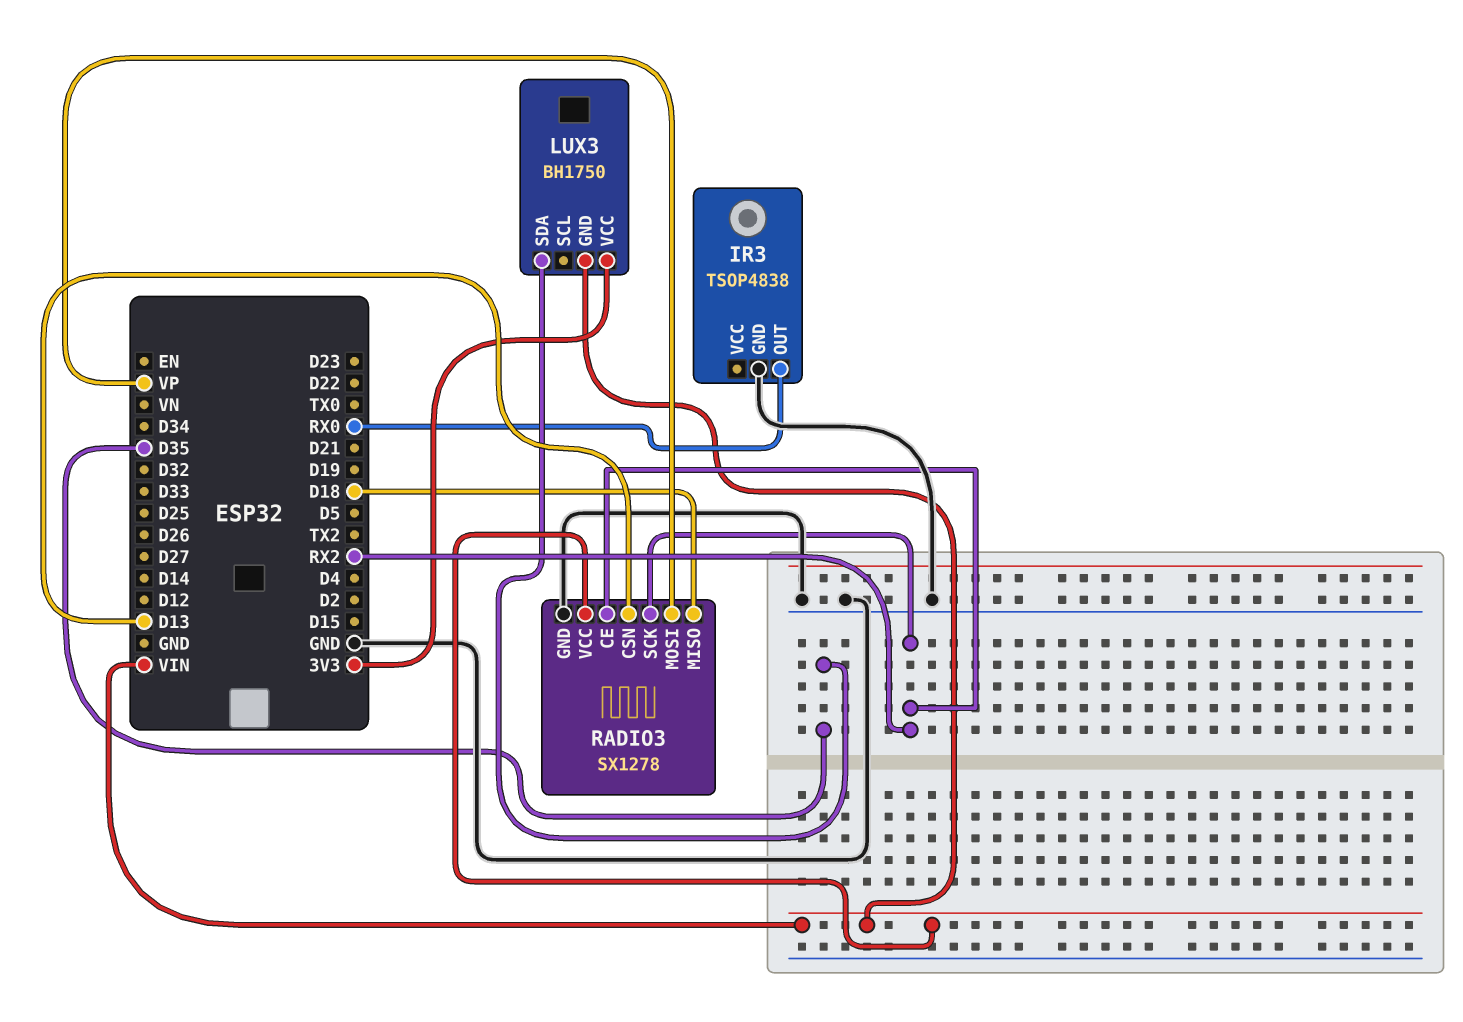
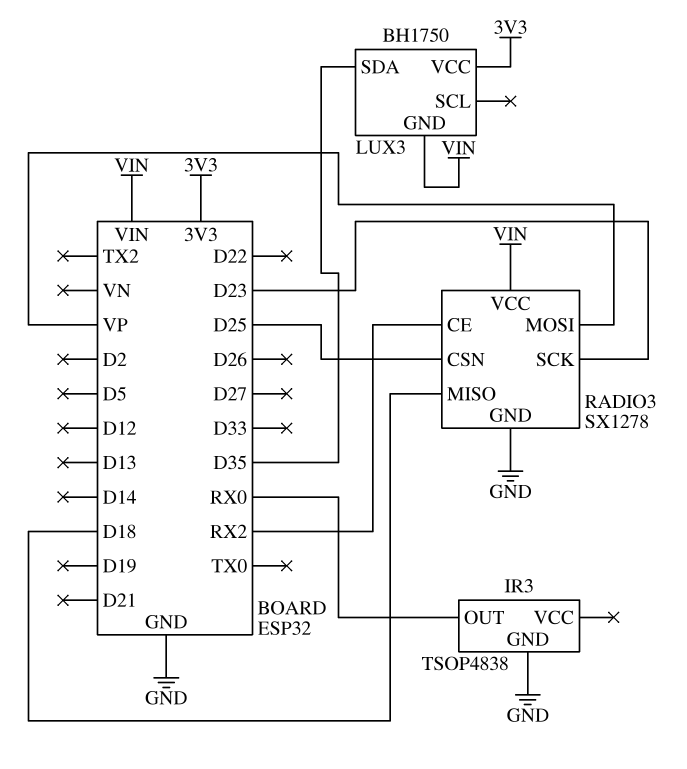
RADIO3 pin CSN: D13 -> D25
RADIO3 pin SCK: RX2 -> D23

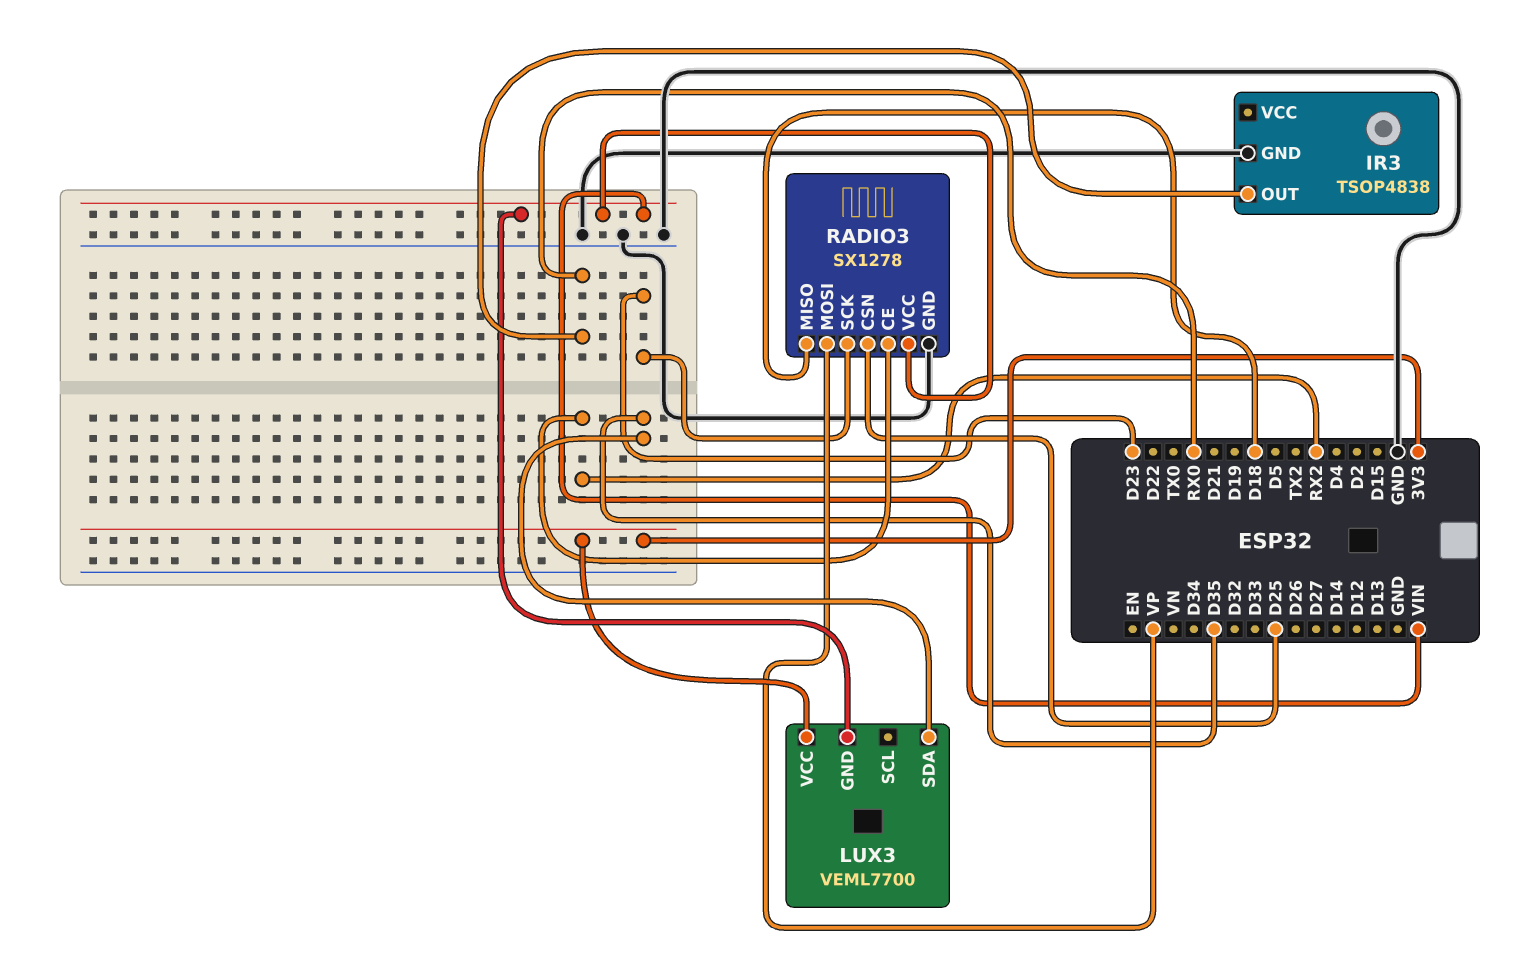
LUX3: BH1750 -> VEML7700

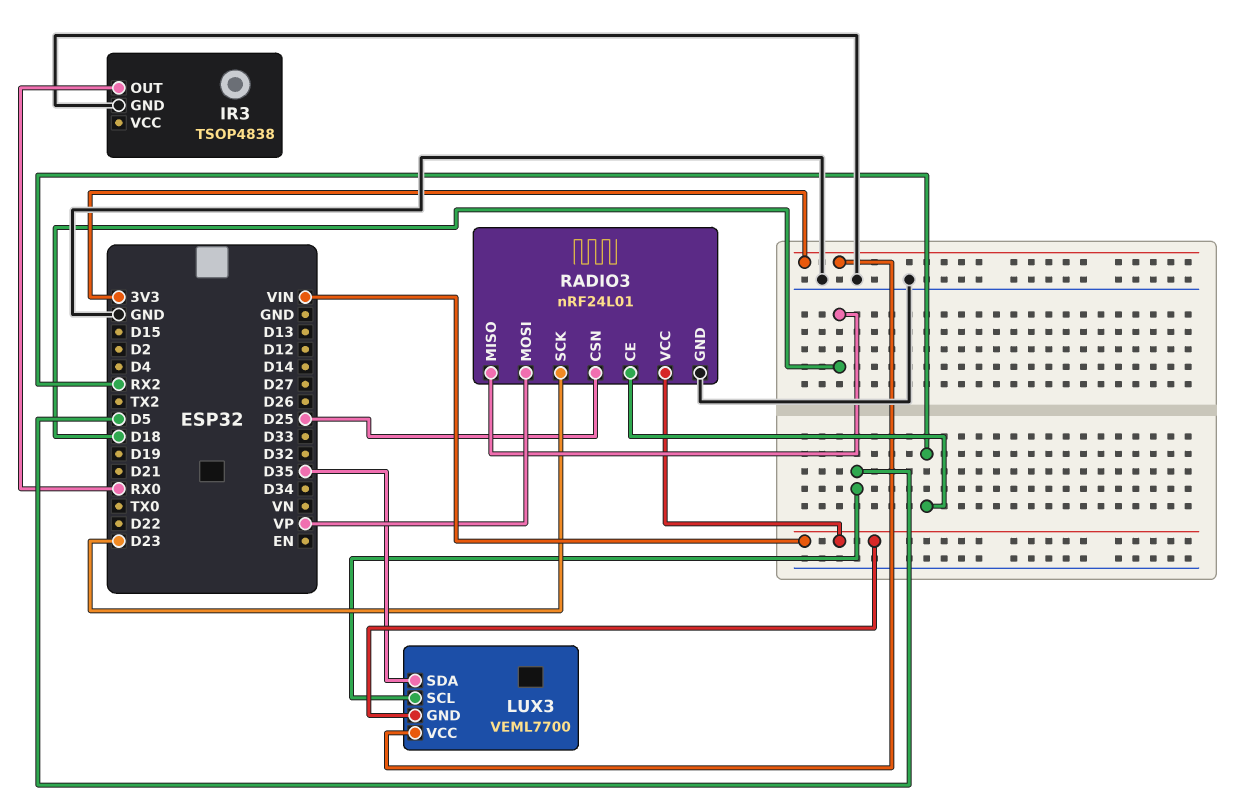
LUX3 pin SCL: none -> D5
RADIO3: SX1278 -> nRF24L01

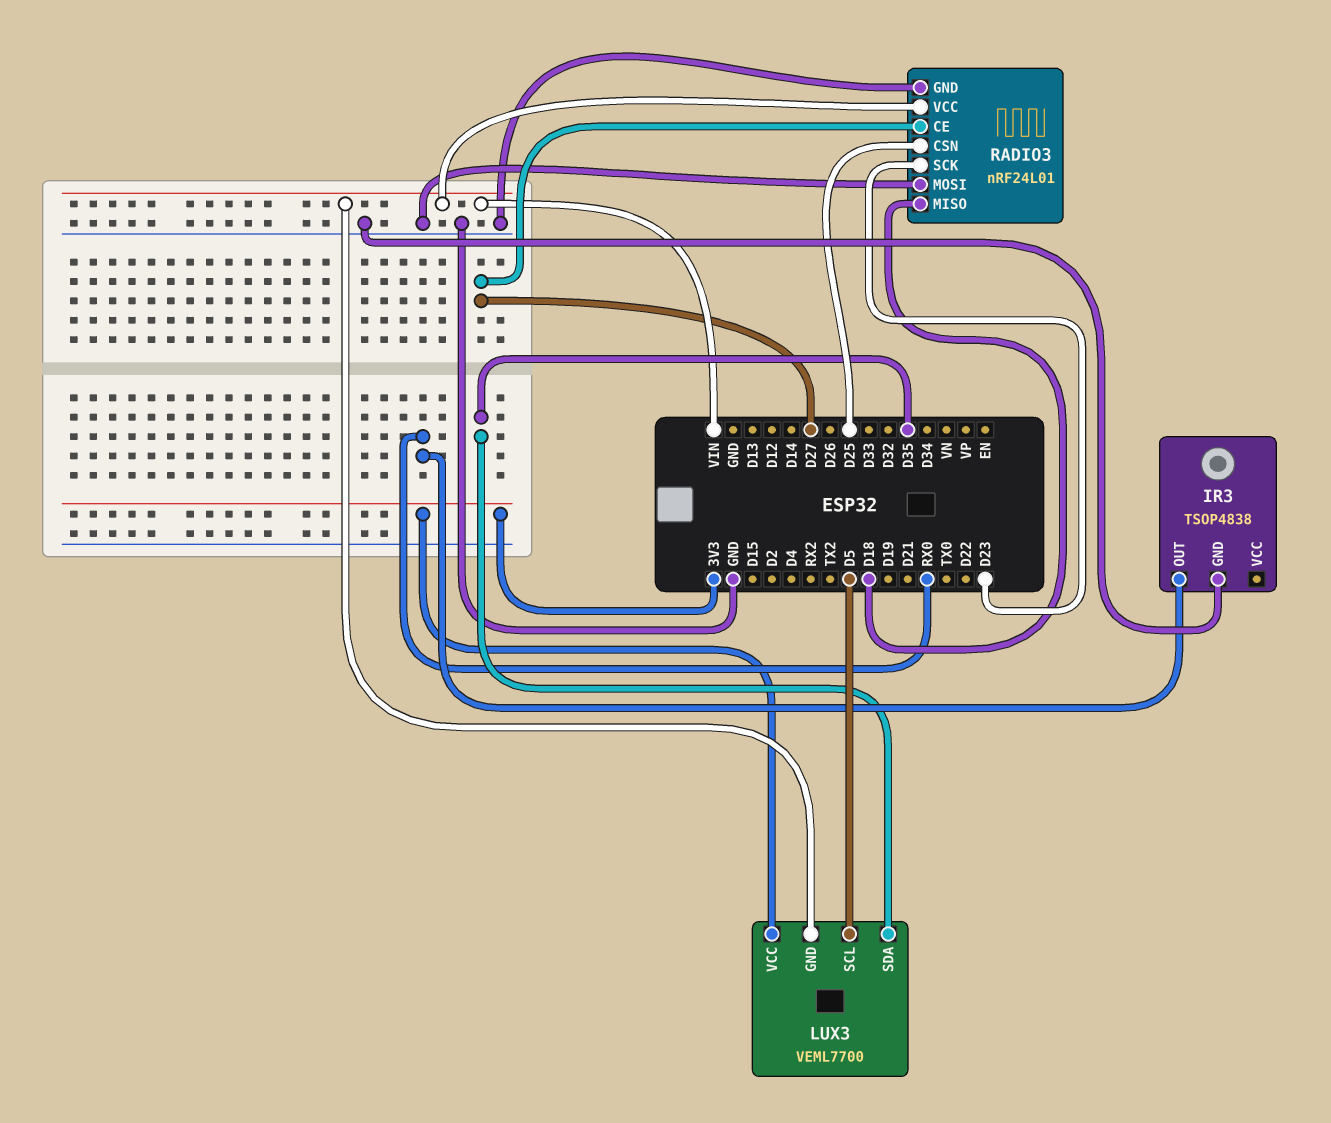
RADIO3 pin CE: RX2 -> D27
RADIO3 pin MOSI: VP -> GND

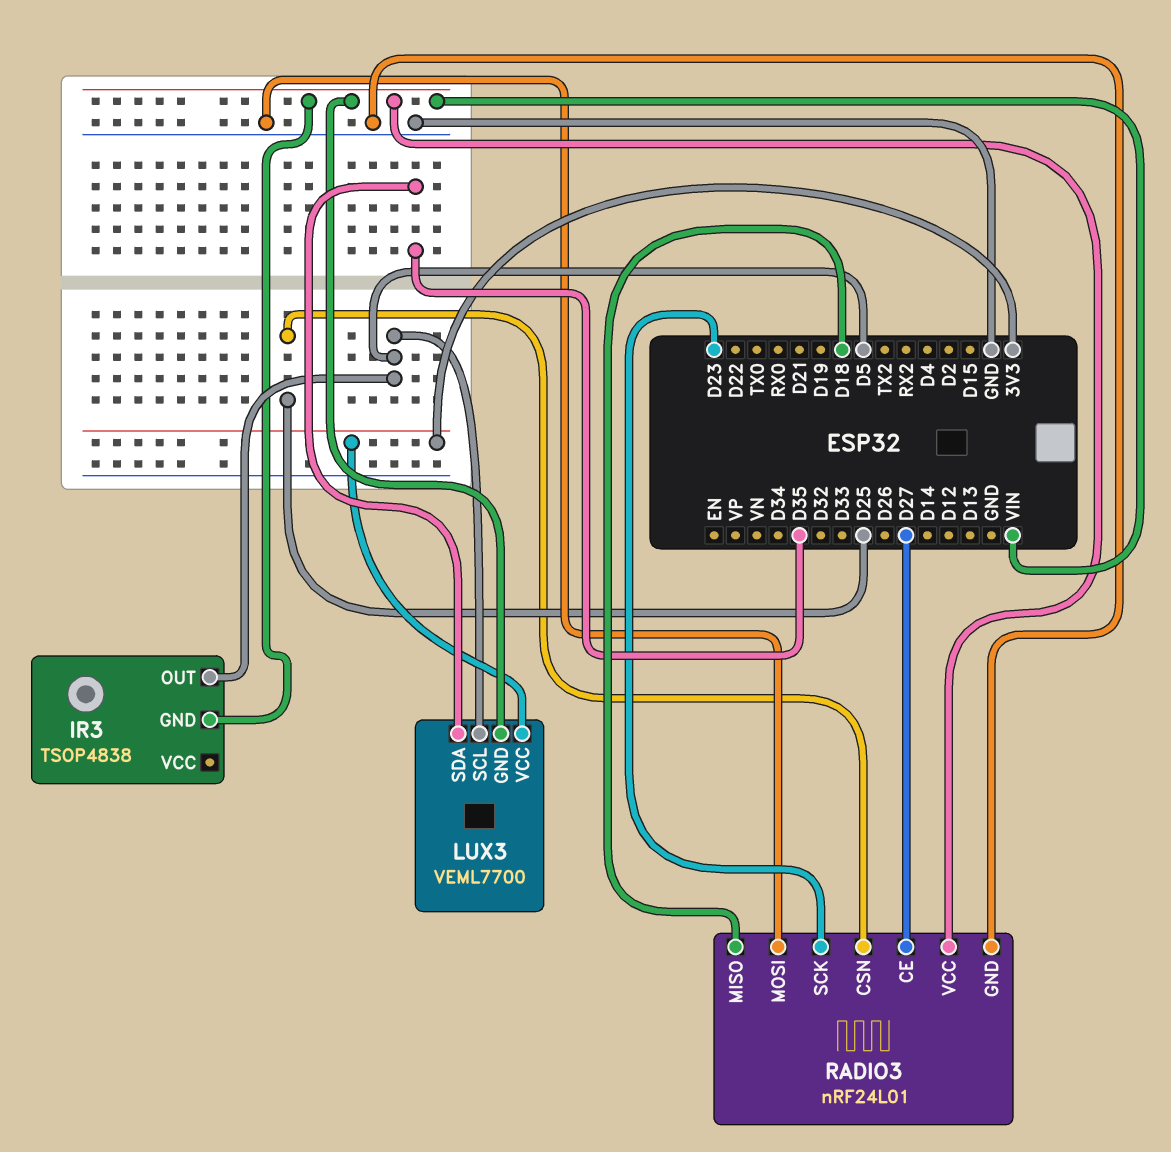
IR3 pin GND: GND -> VIN
IR3 pin OUT: RX0 -> D5

